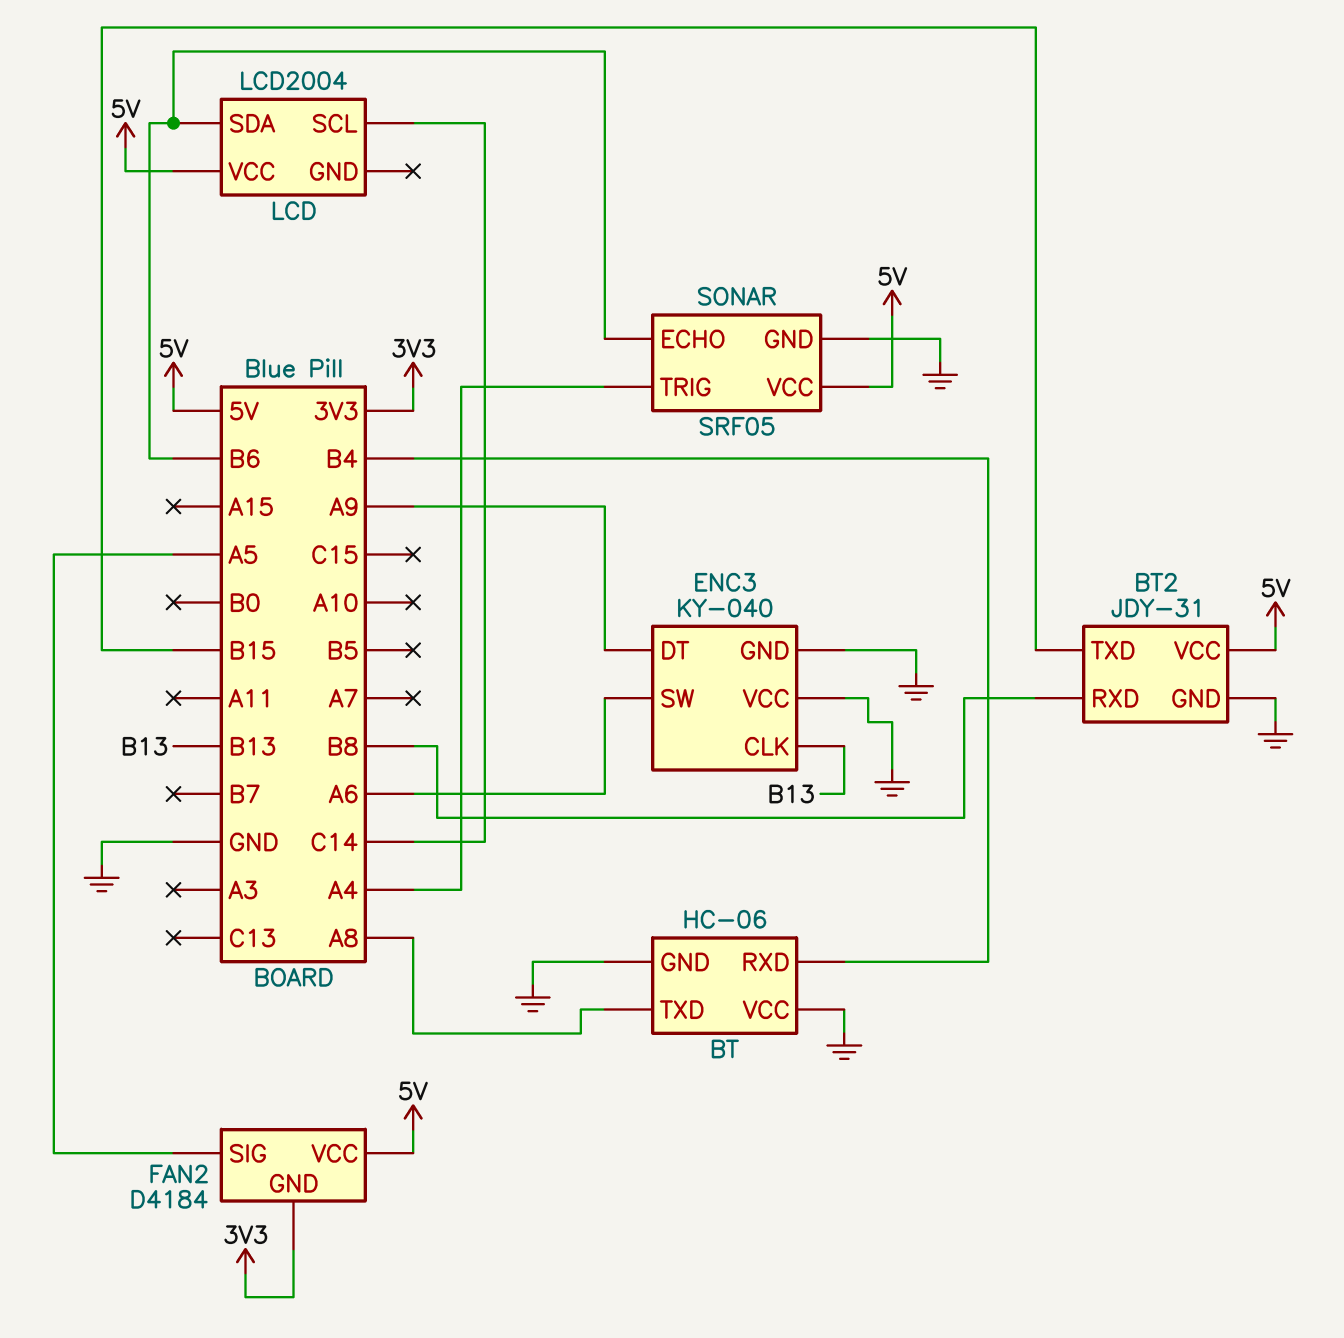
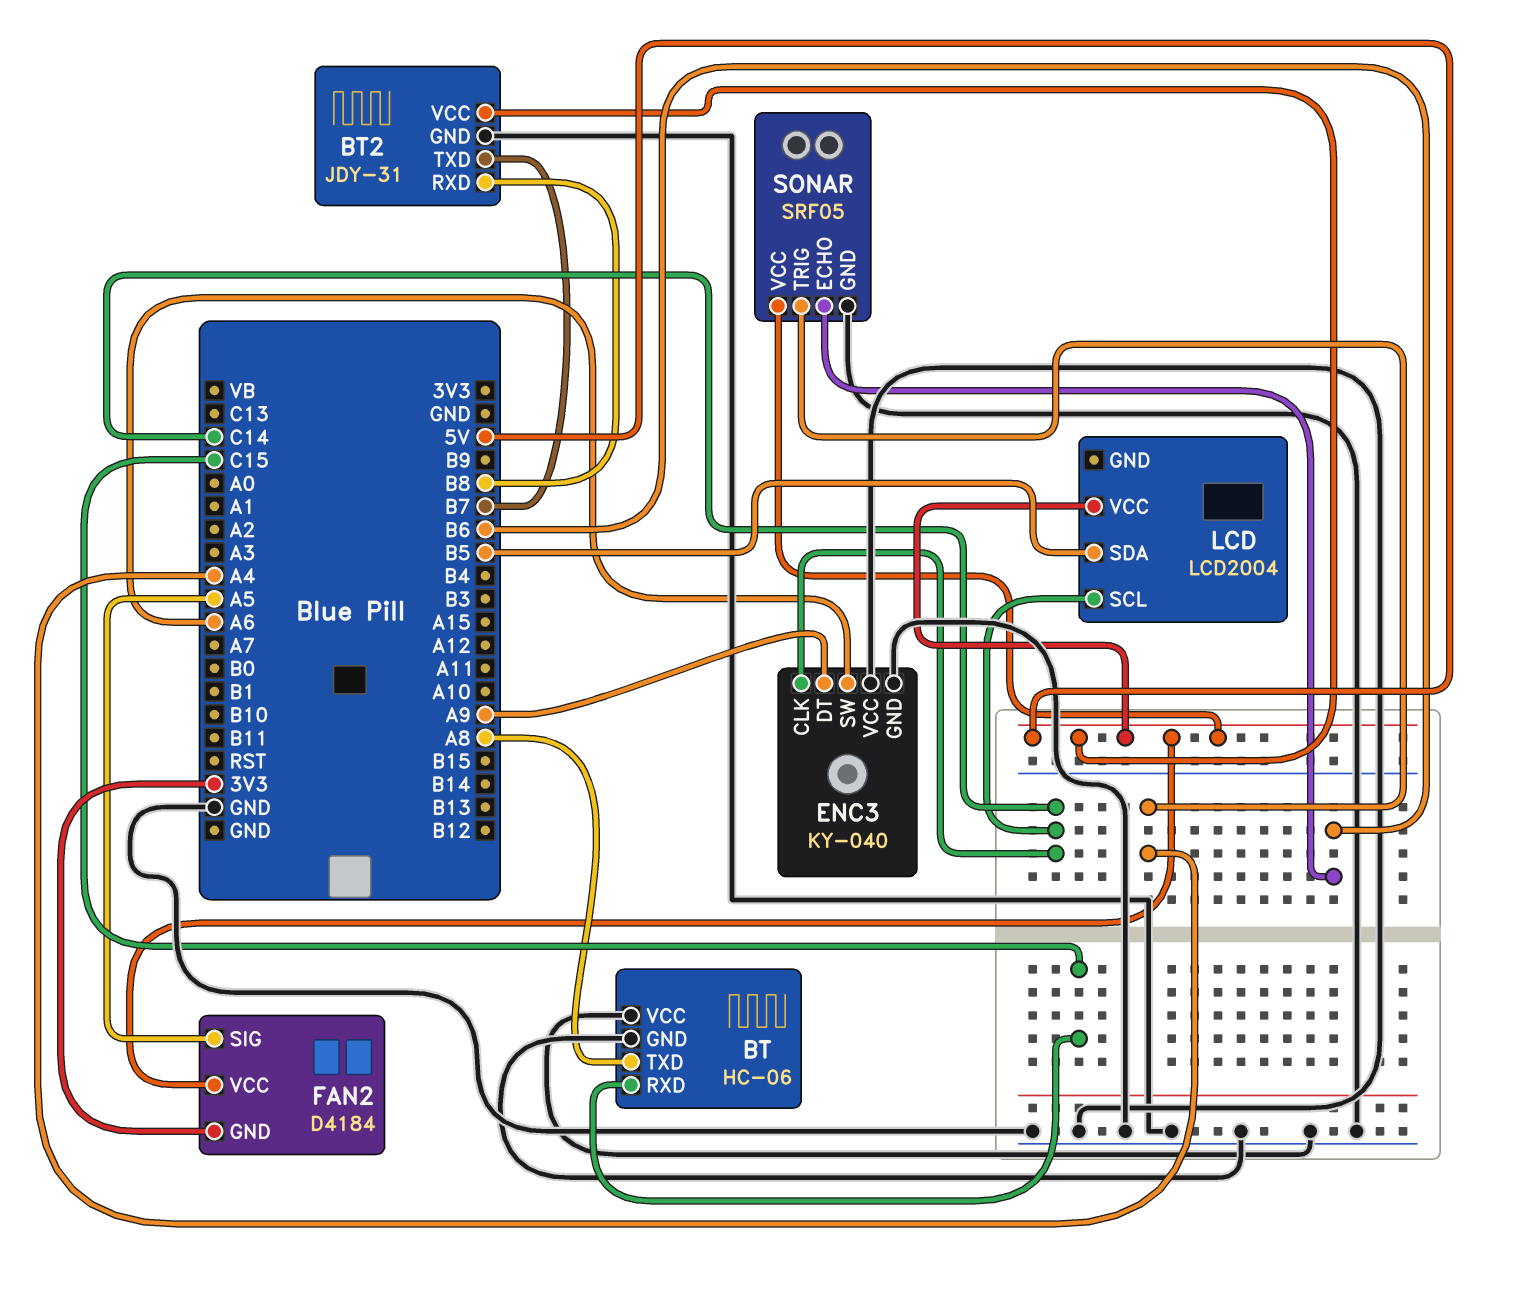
BT pin RXD: B4 -> C15
BT2 pin TXD: B15 -> B7
ENC3 pin CLK: B13 -> C14
LCD pin SDA: B6 -> B5

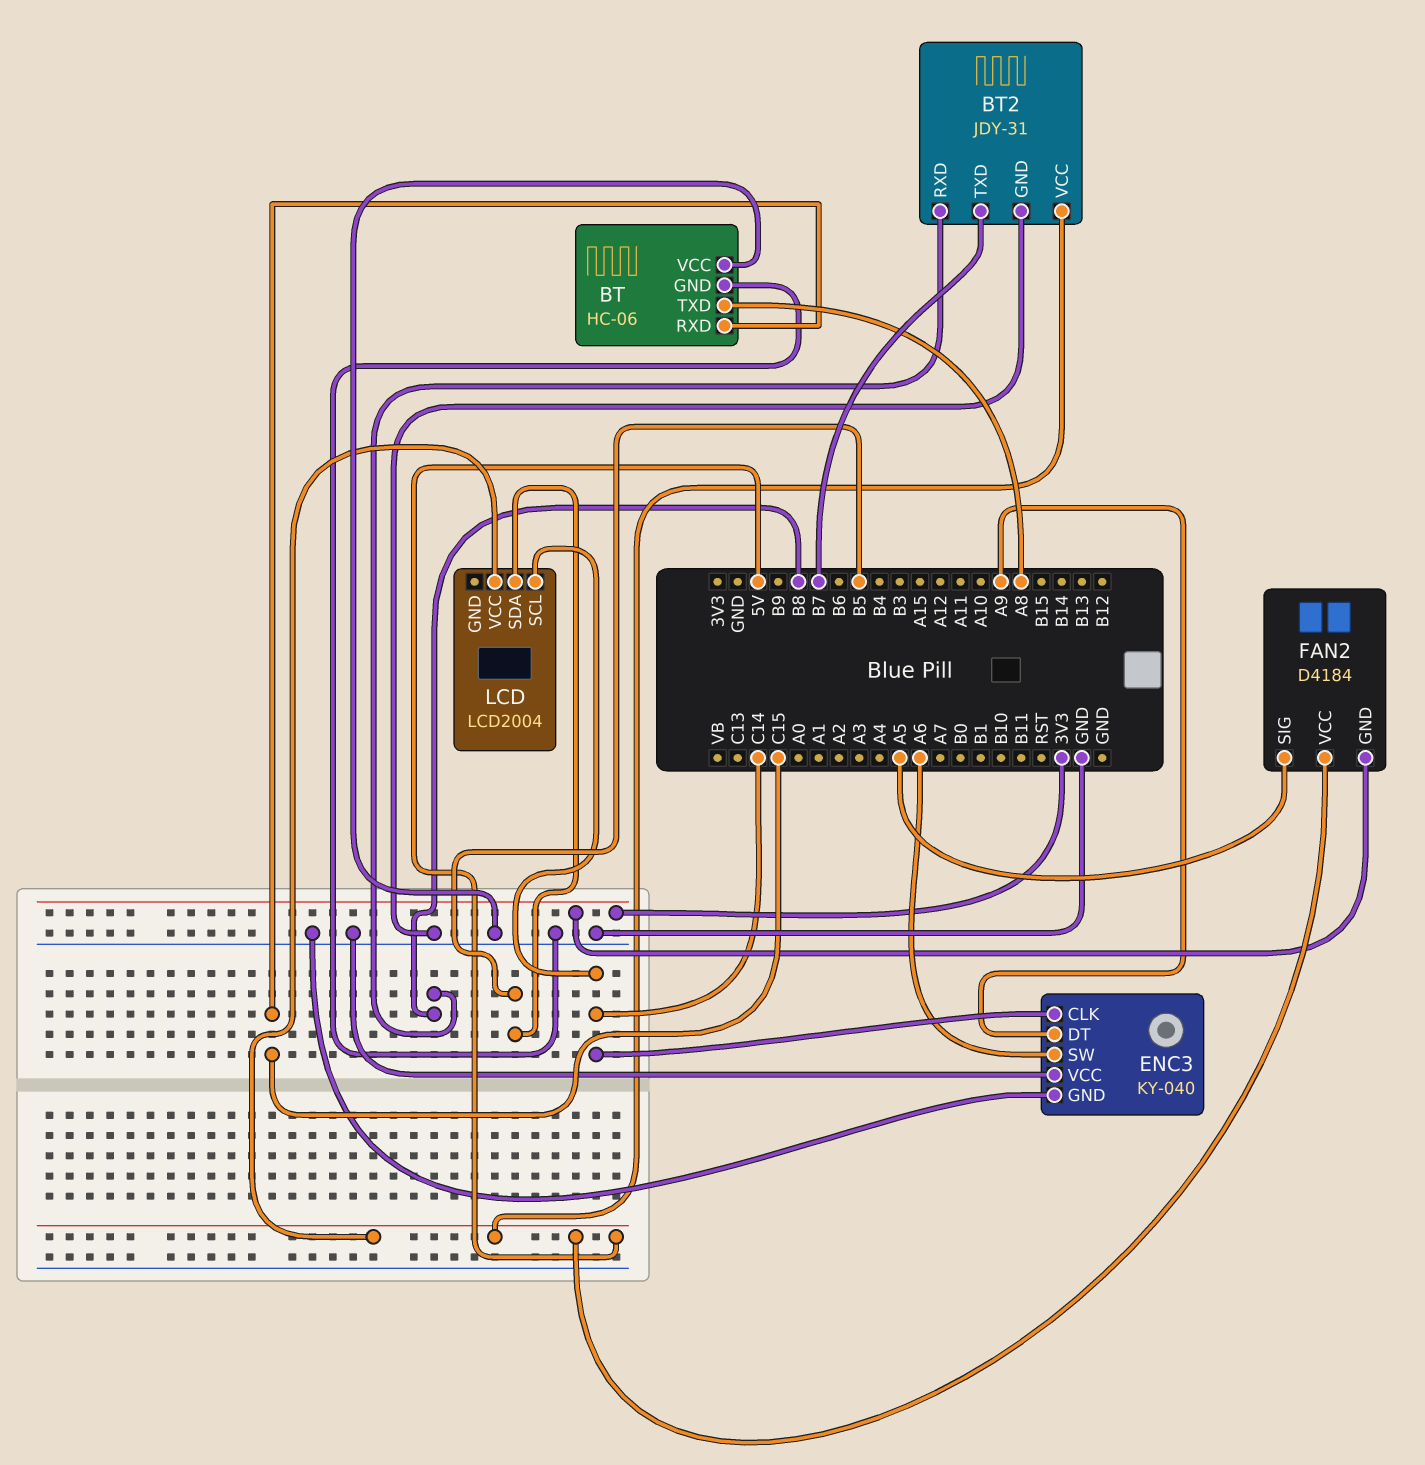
SONAR: SRF05 -> none
SONAR pin ECHO: B6 -> none
SONAR pin GND: GND -> none
SONAR pin TRIG: A4 -> none
SONAR pin VCC: 5V -> none

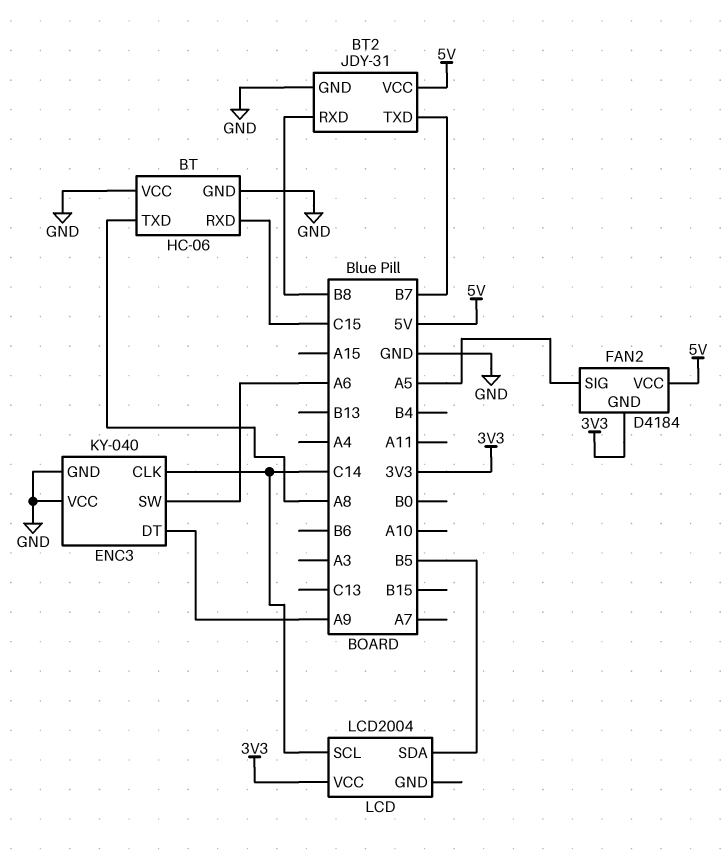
LCD pin VCC: 5V -> 3V3

